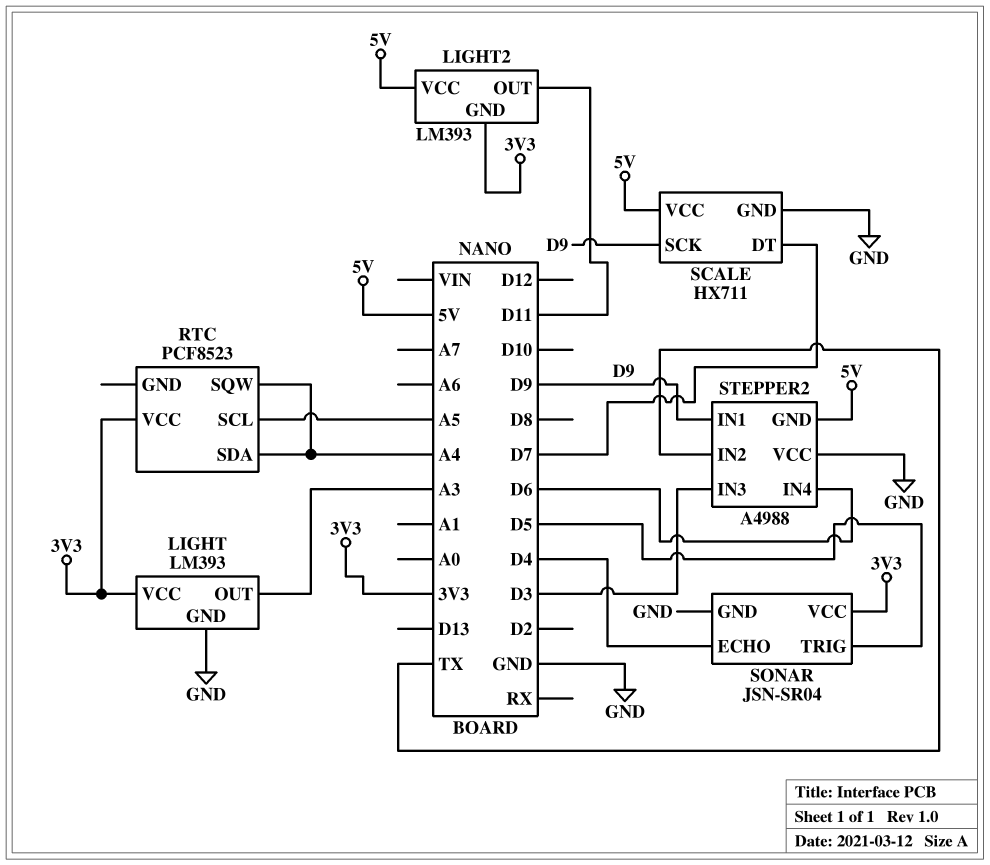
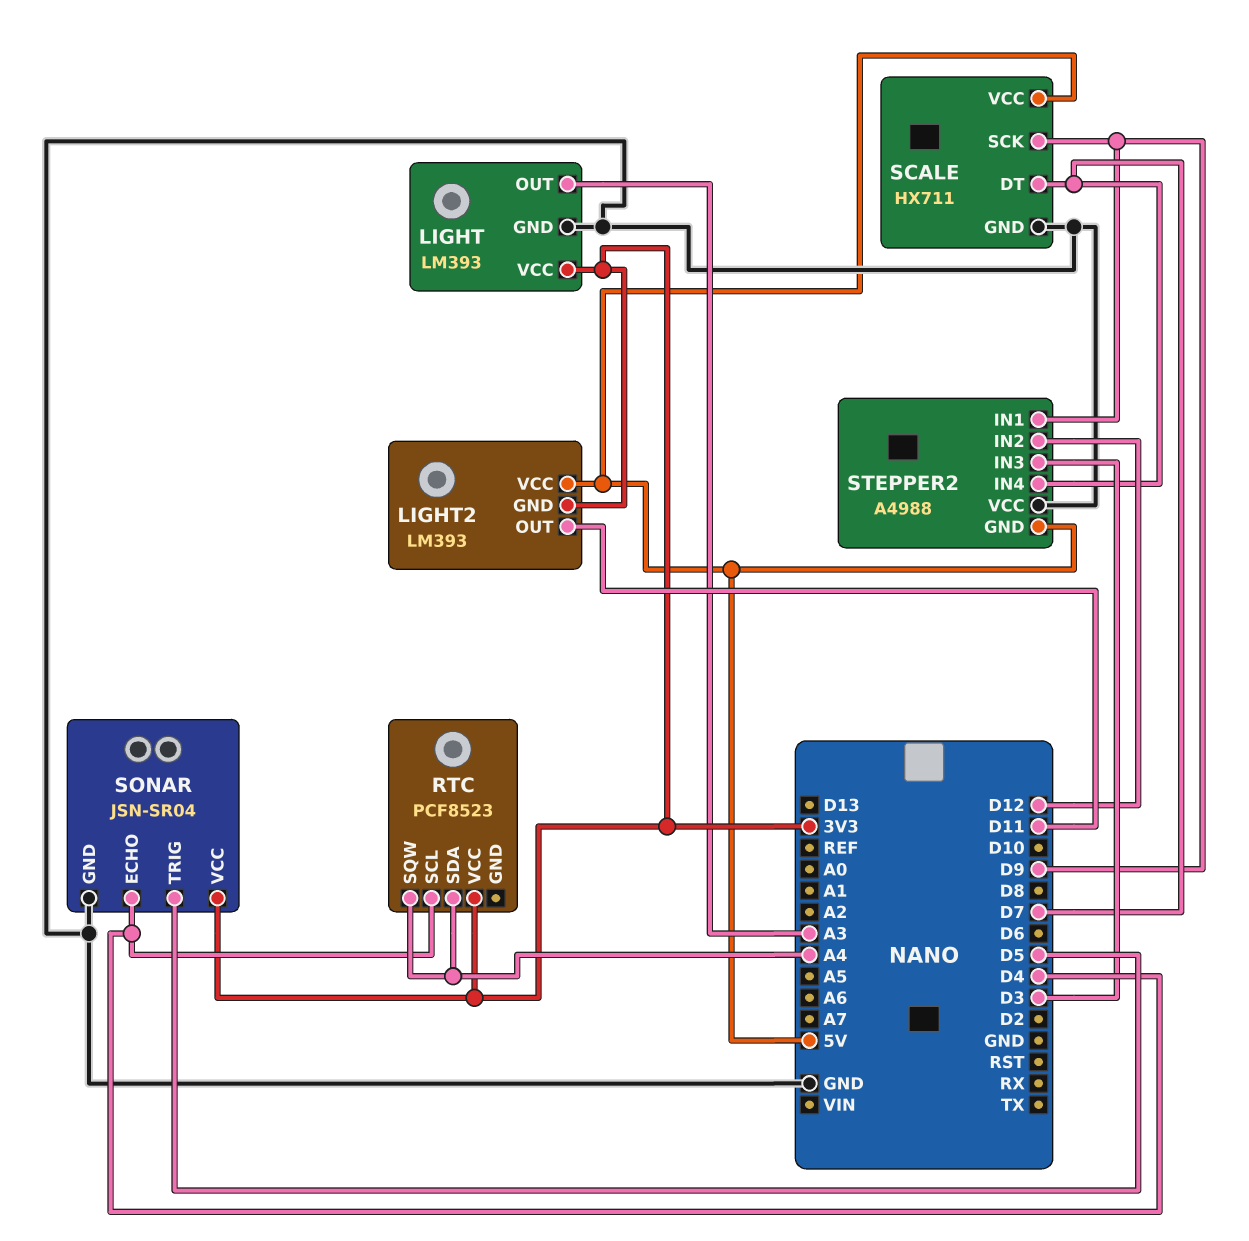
RTC pin SCL: A5 -> D4
STEPPER2 pin IN2: TX -> D12
STEPPER2 pin IN4: D6 -> D7

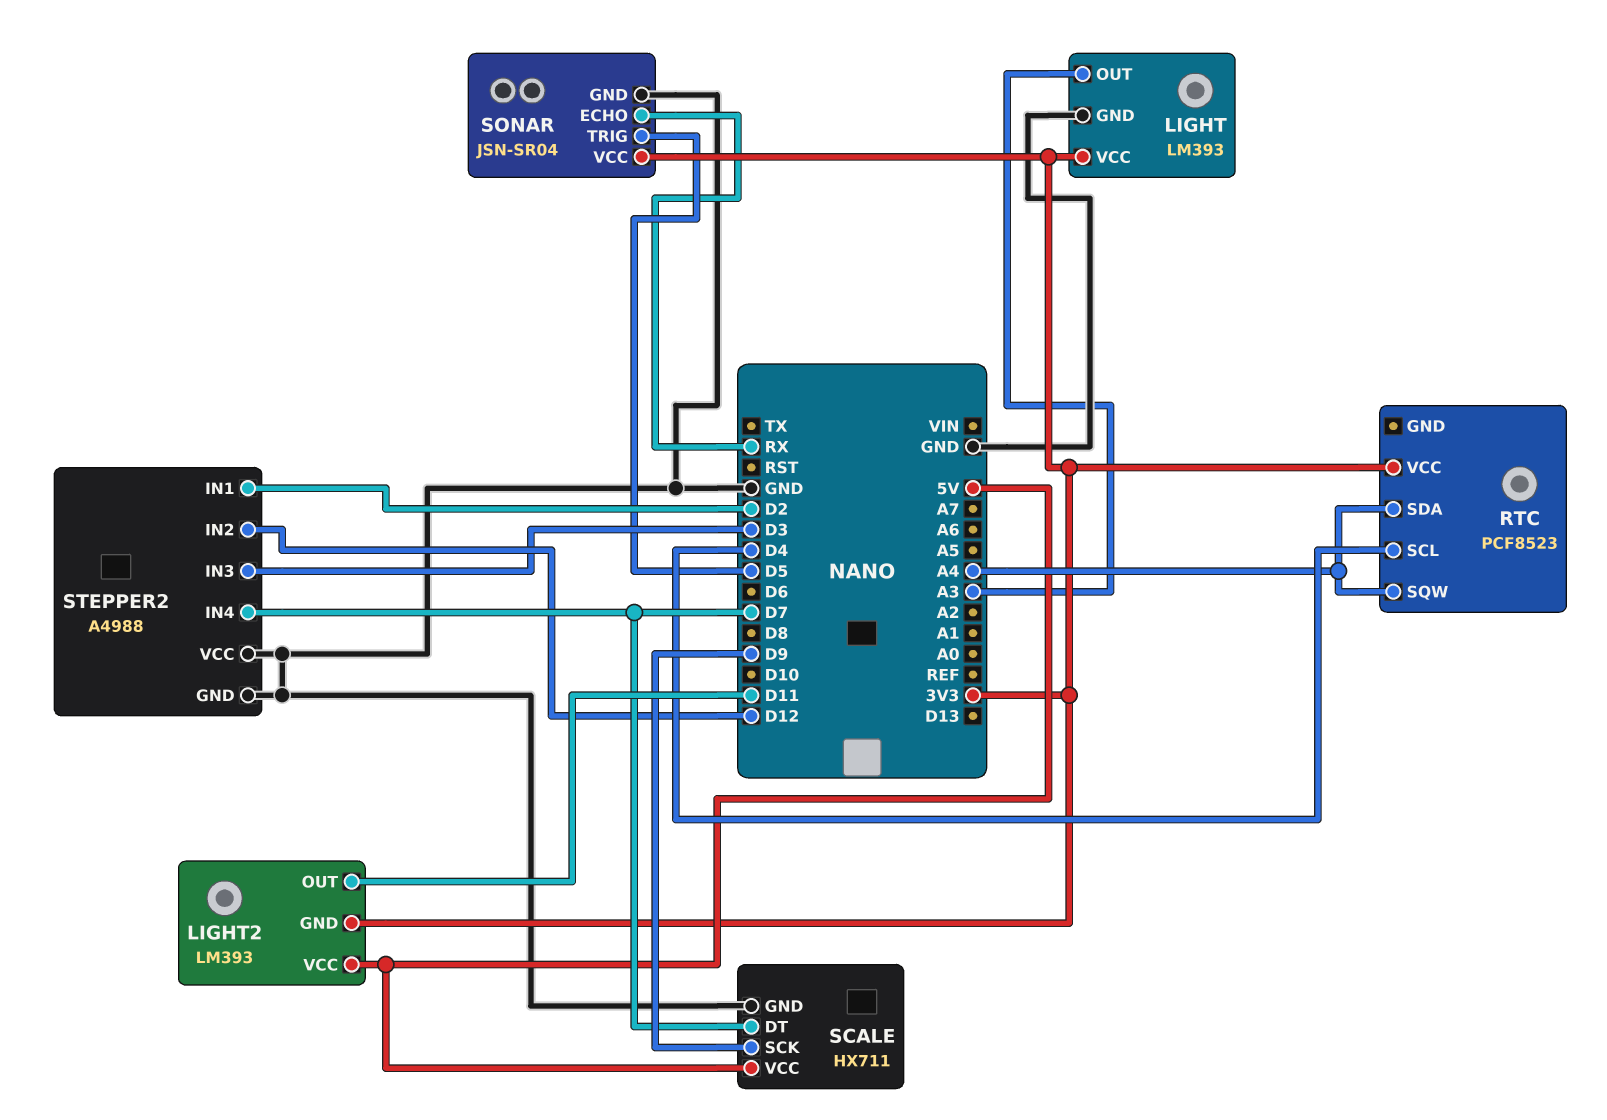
SONAR pin ECHO: D4 -> RX
STEPPER2 pin GND: 5V -> GND
STEPPER2 pin IN1: D9 -> D2

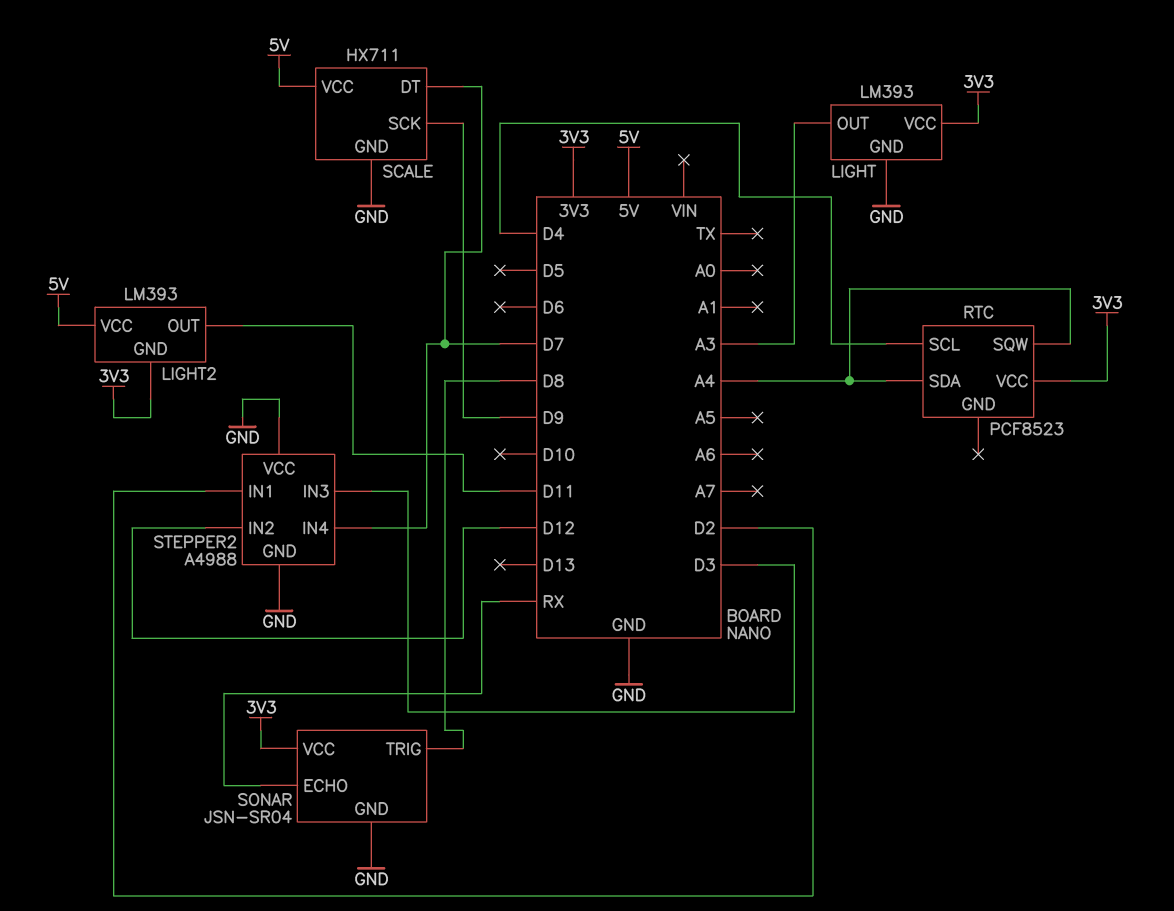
SONAR pin TRIG: D5 -> D8

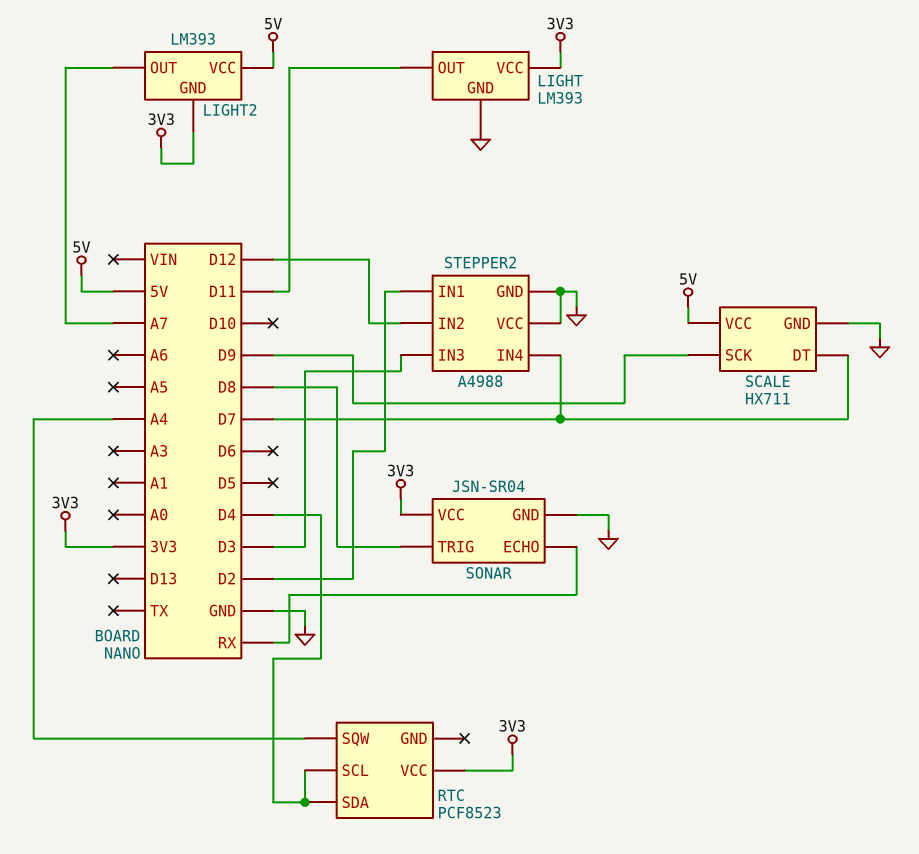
LIGHT pin OUT: A3 -> D11
LIGHT2 pin OUT: D11 -> A7
RTC pin SDA: A4 -> D4

